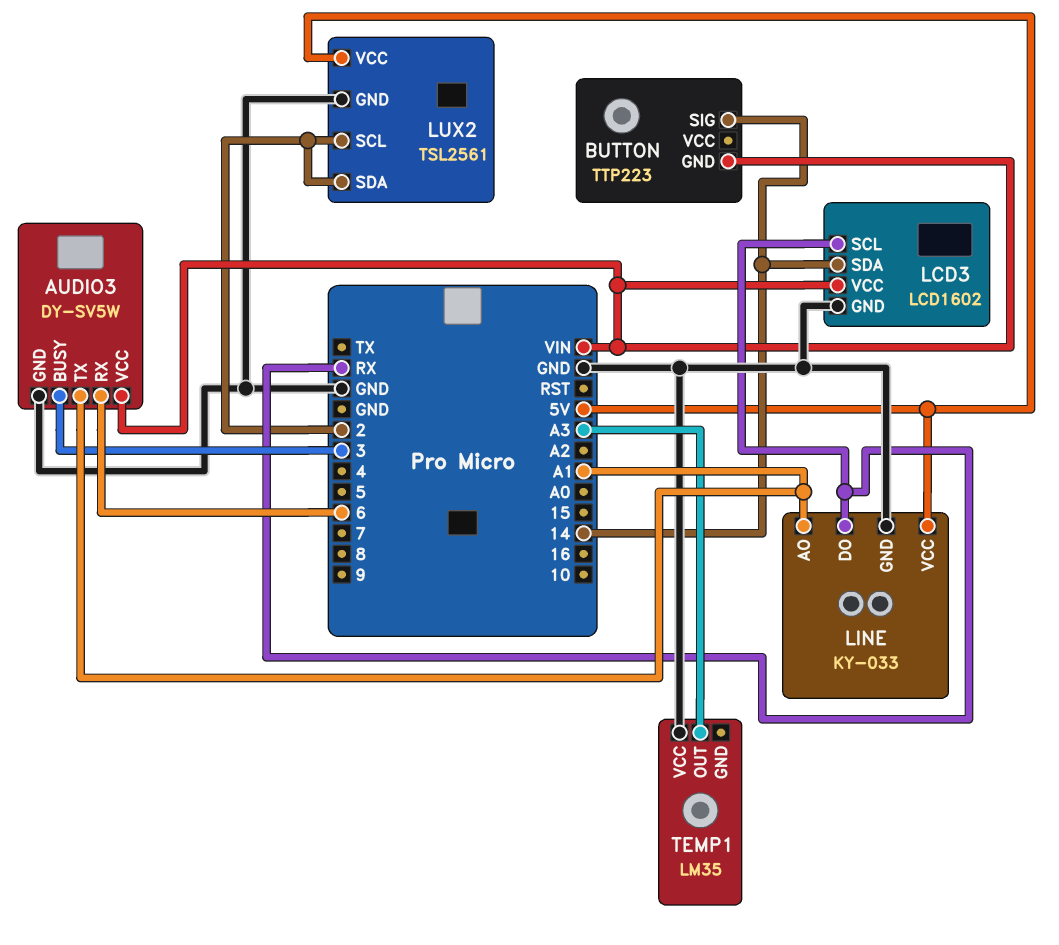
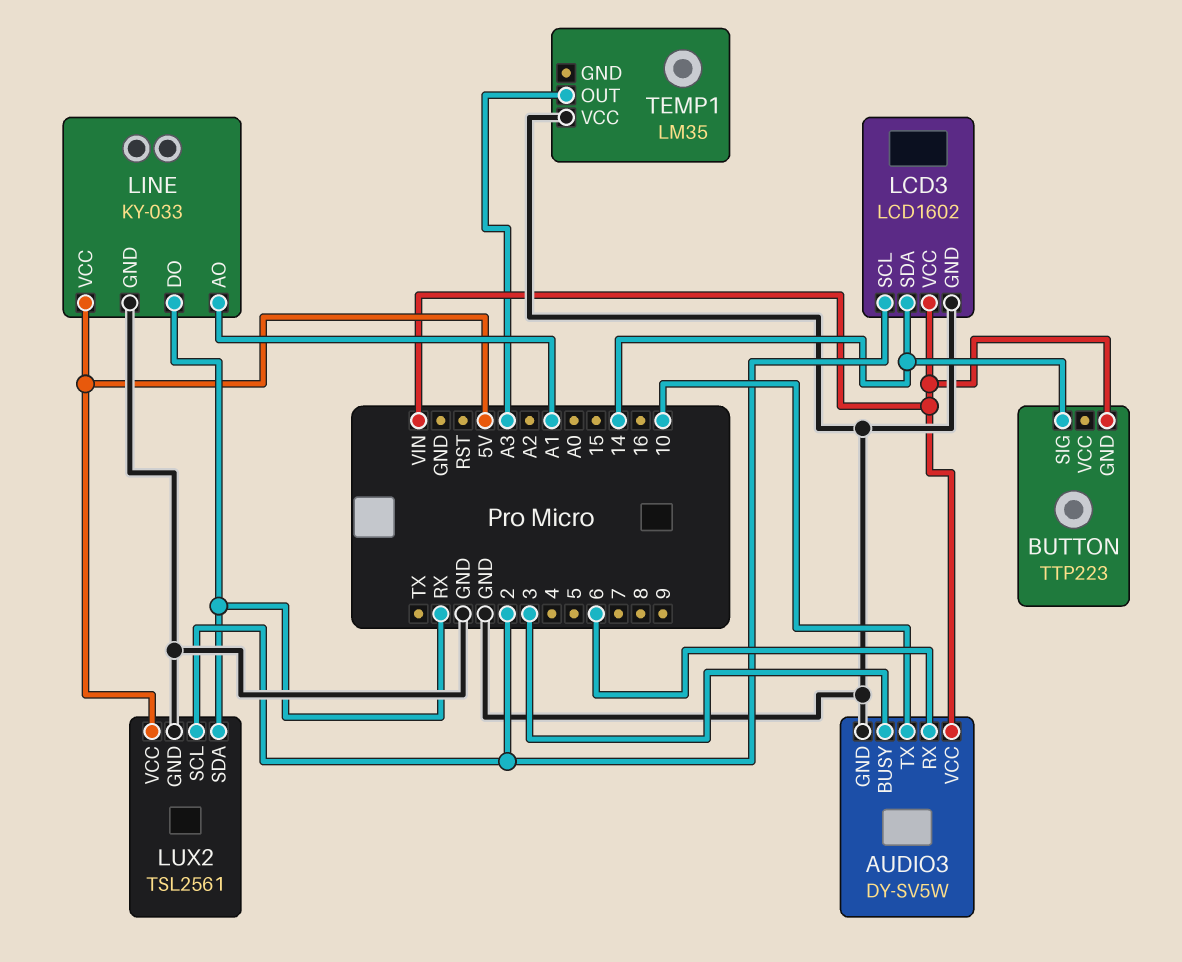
AUDIO3 pin TX: A1 -> 10
LCD3 pin SCL: RX -> 2
LUX2 pin SDA: 2 -> RX

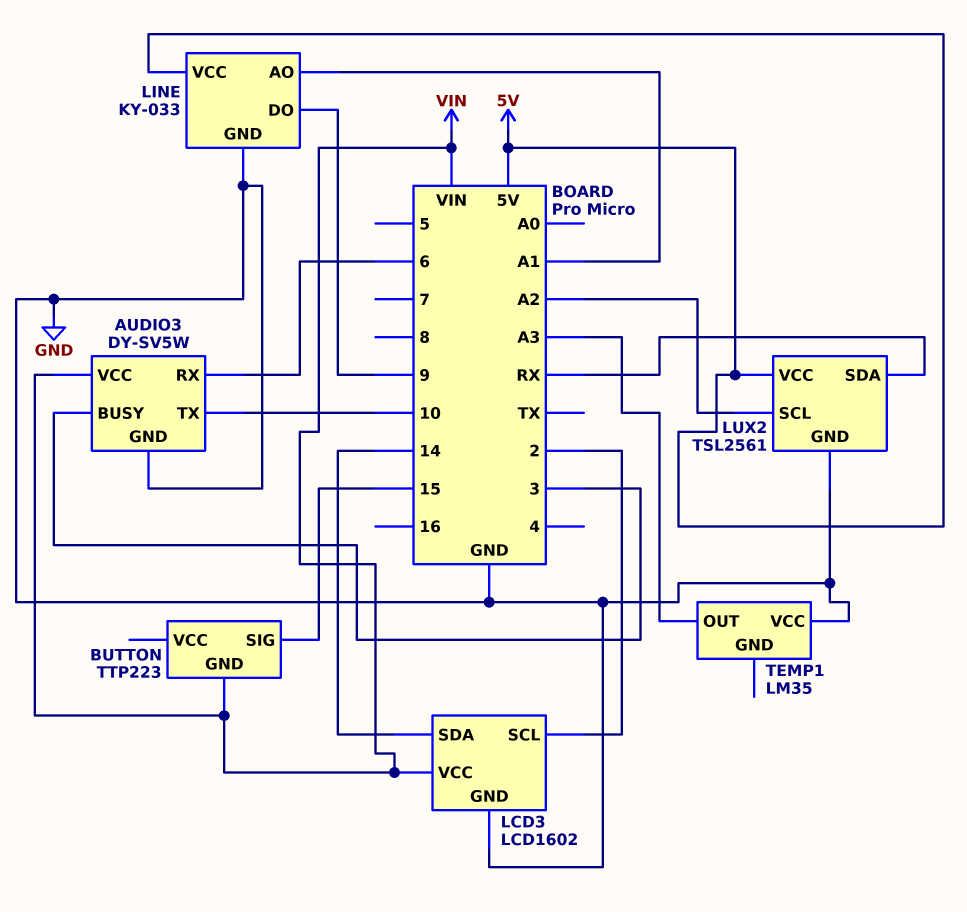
BUTTON pin SIG: 14 -> 15
LINE pin DO: RX -> 9
LUX2 pin SCL: 2 -> A2

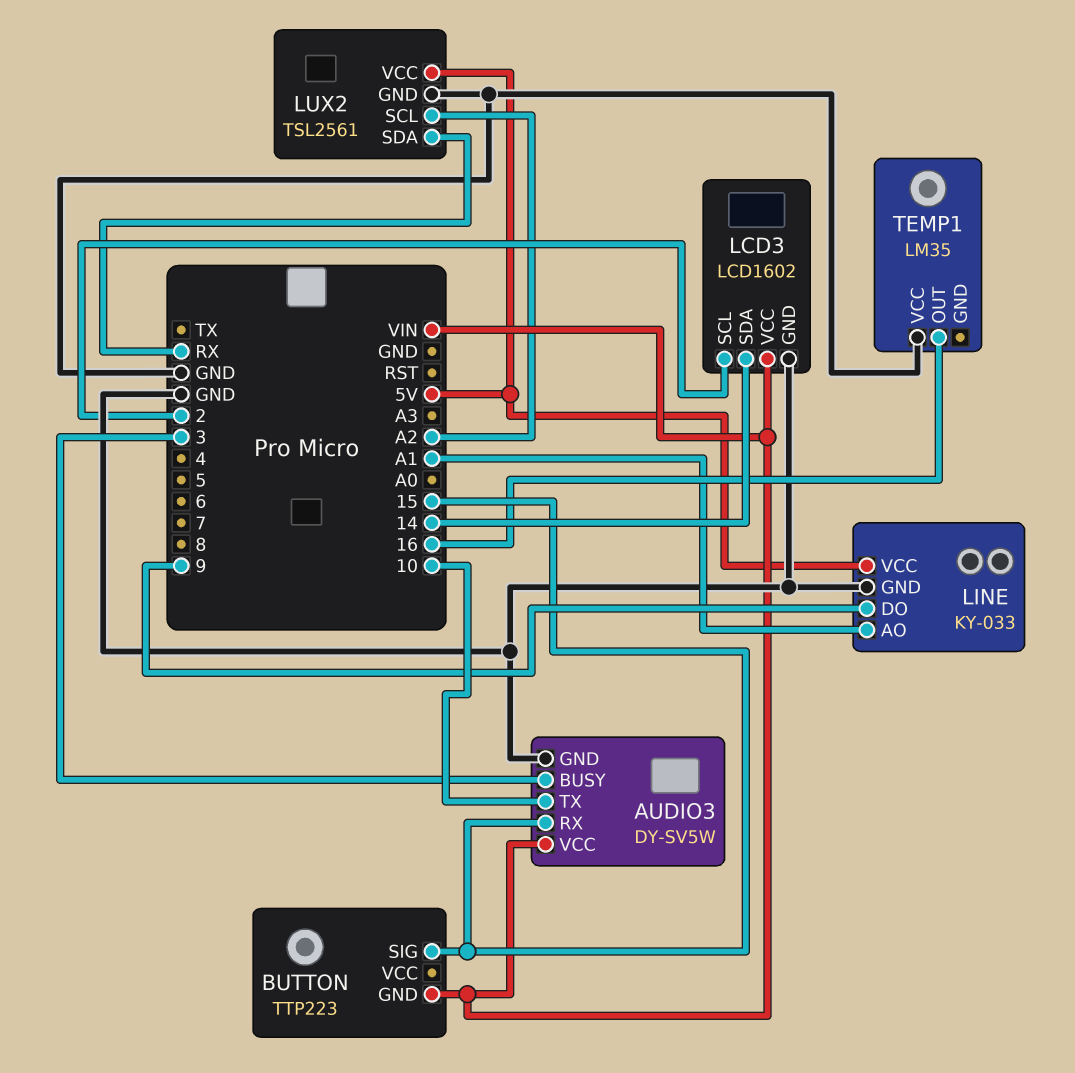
AUDIO3 pin RX: 6 -> 15
TEMP1 pin OUT: A3 -> 16

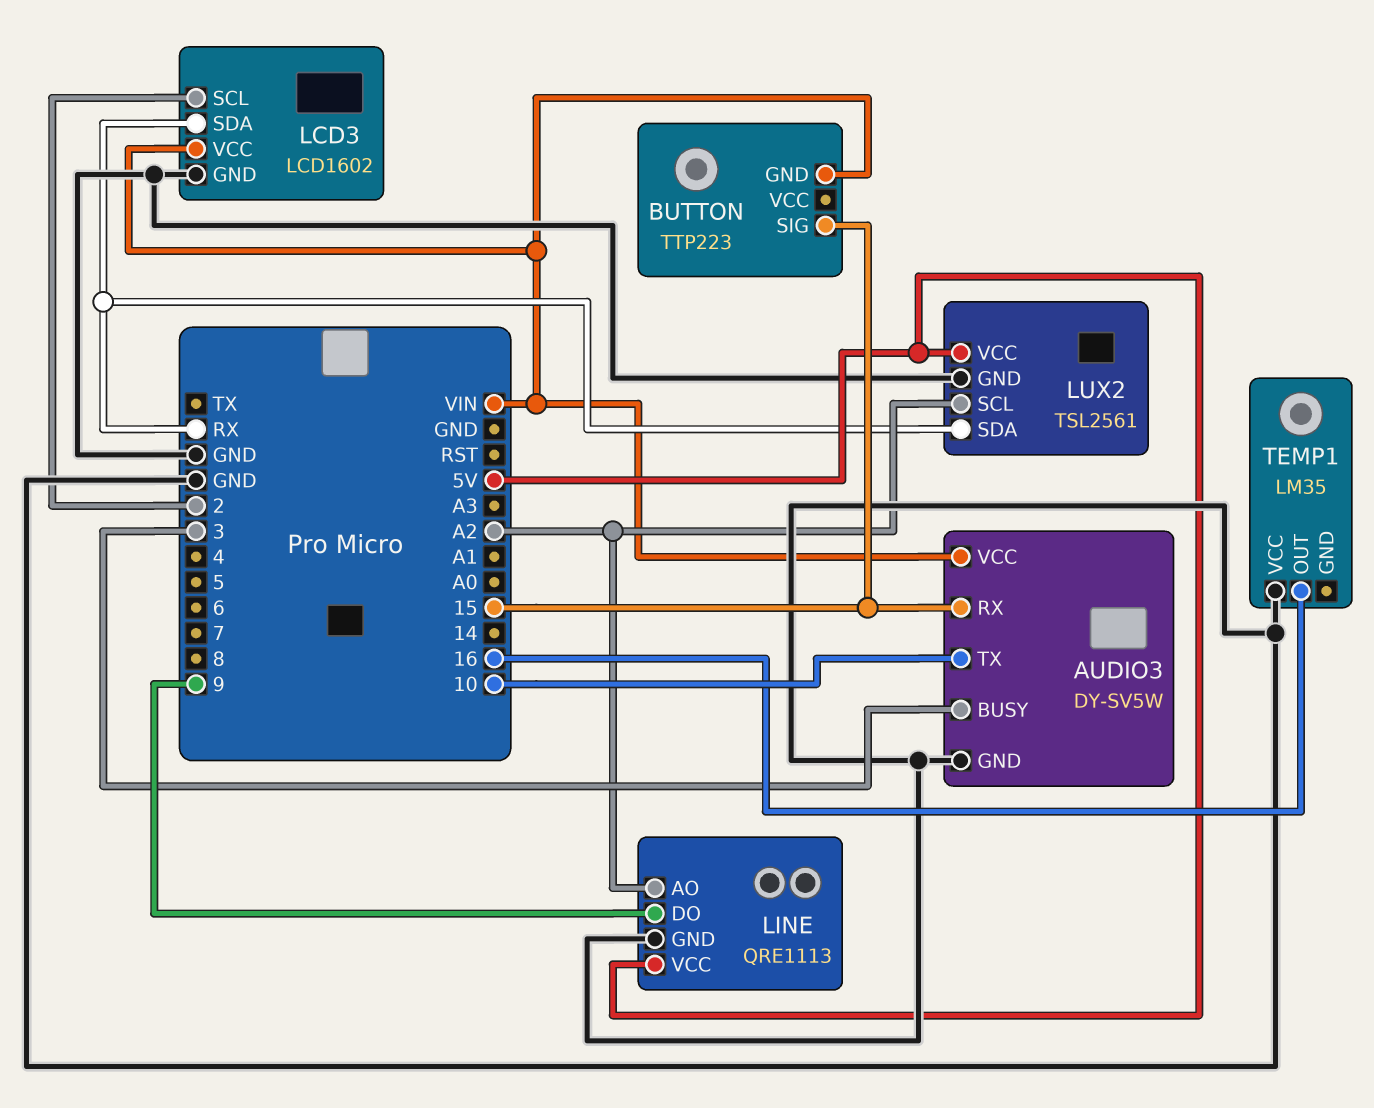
LCD3 pin SDA: 14 -> RX
LINE: KY-033 -> QRE1113
LINE pin AO: A1 -> A2

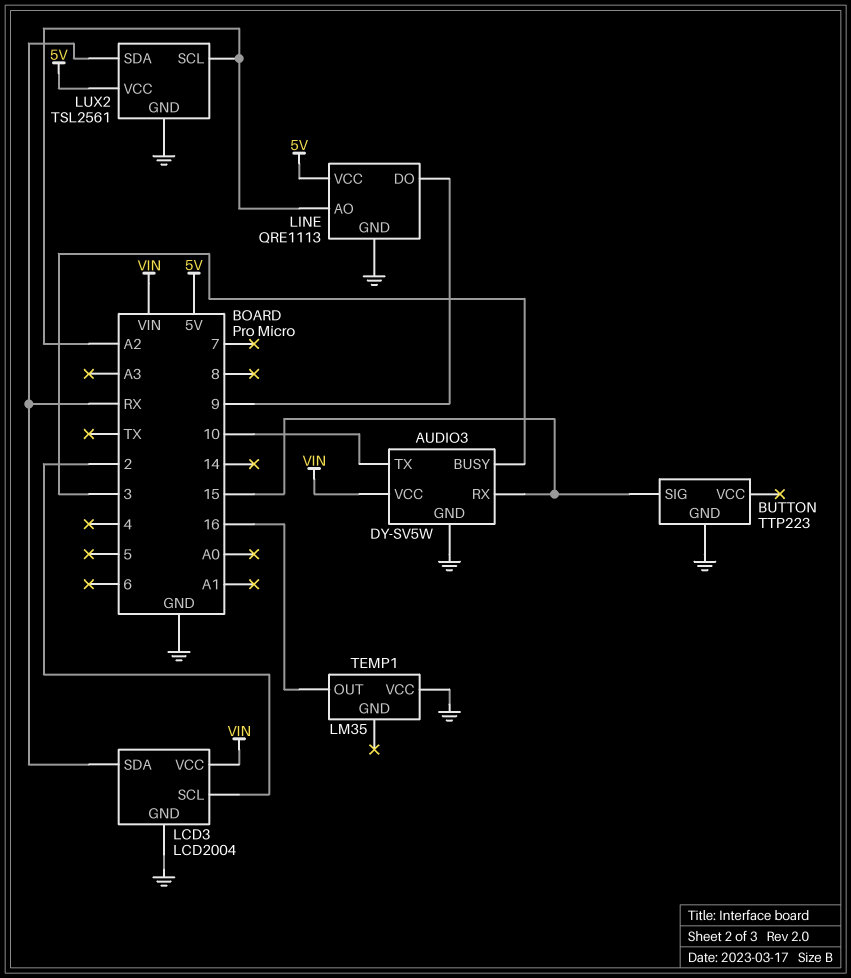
BUTTON pin GND: VIN -> GND
LCD3: LCD1602 -> LCD2004

